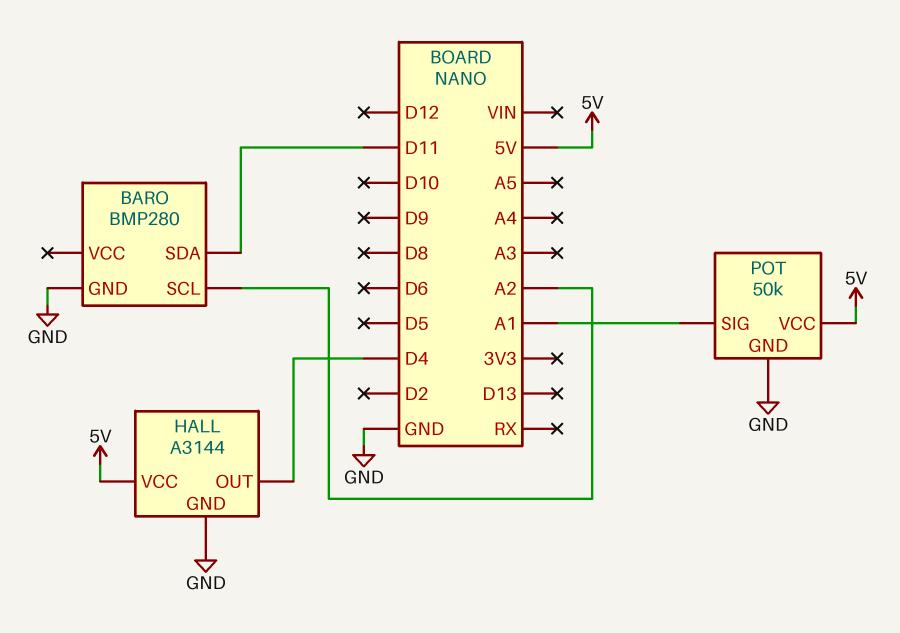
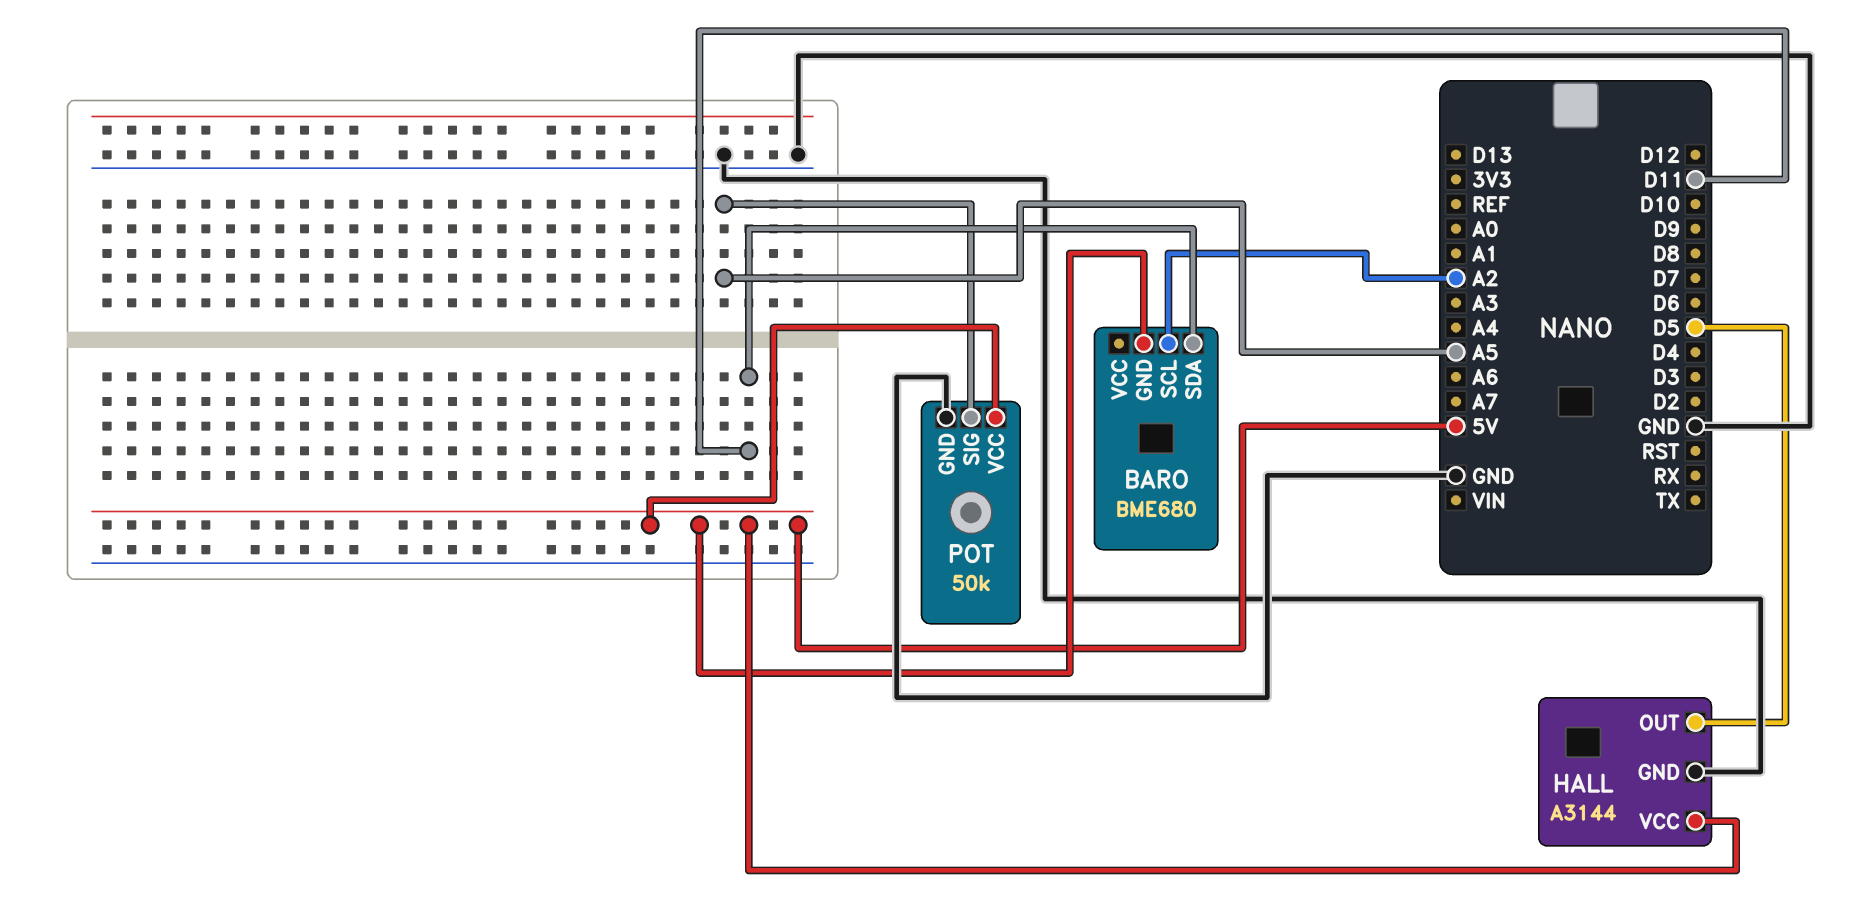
BARO: BMP280 -> BME680
BARO pin GND: GND -> 5V
HALL pin OUT: D4 -> D5
POT pin SIG: A1 -> A5

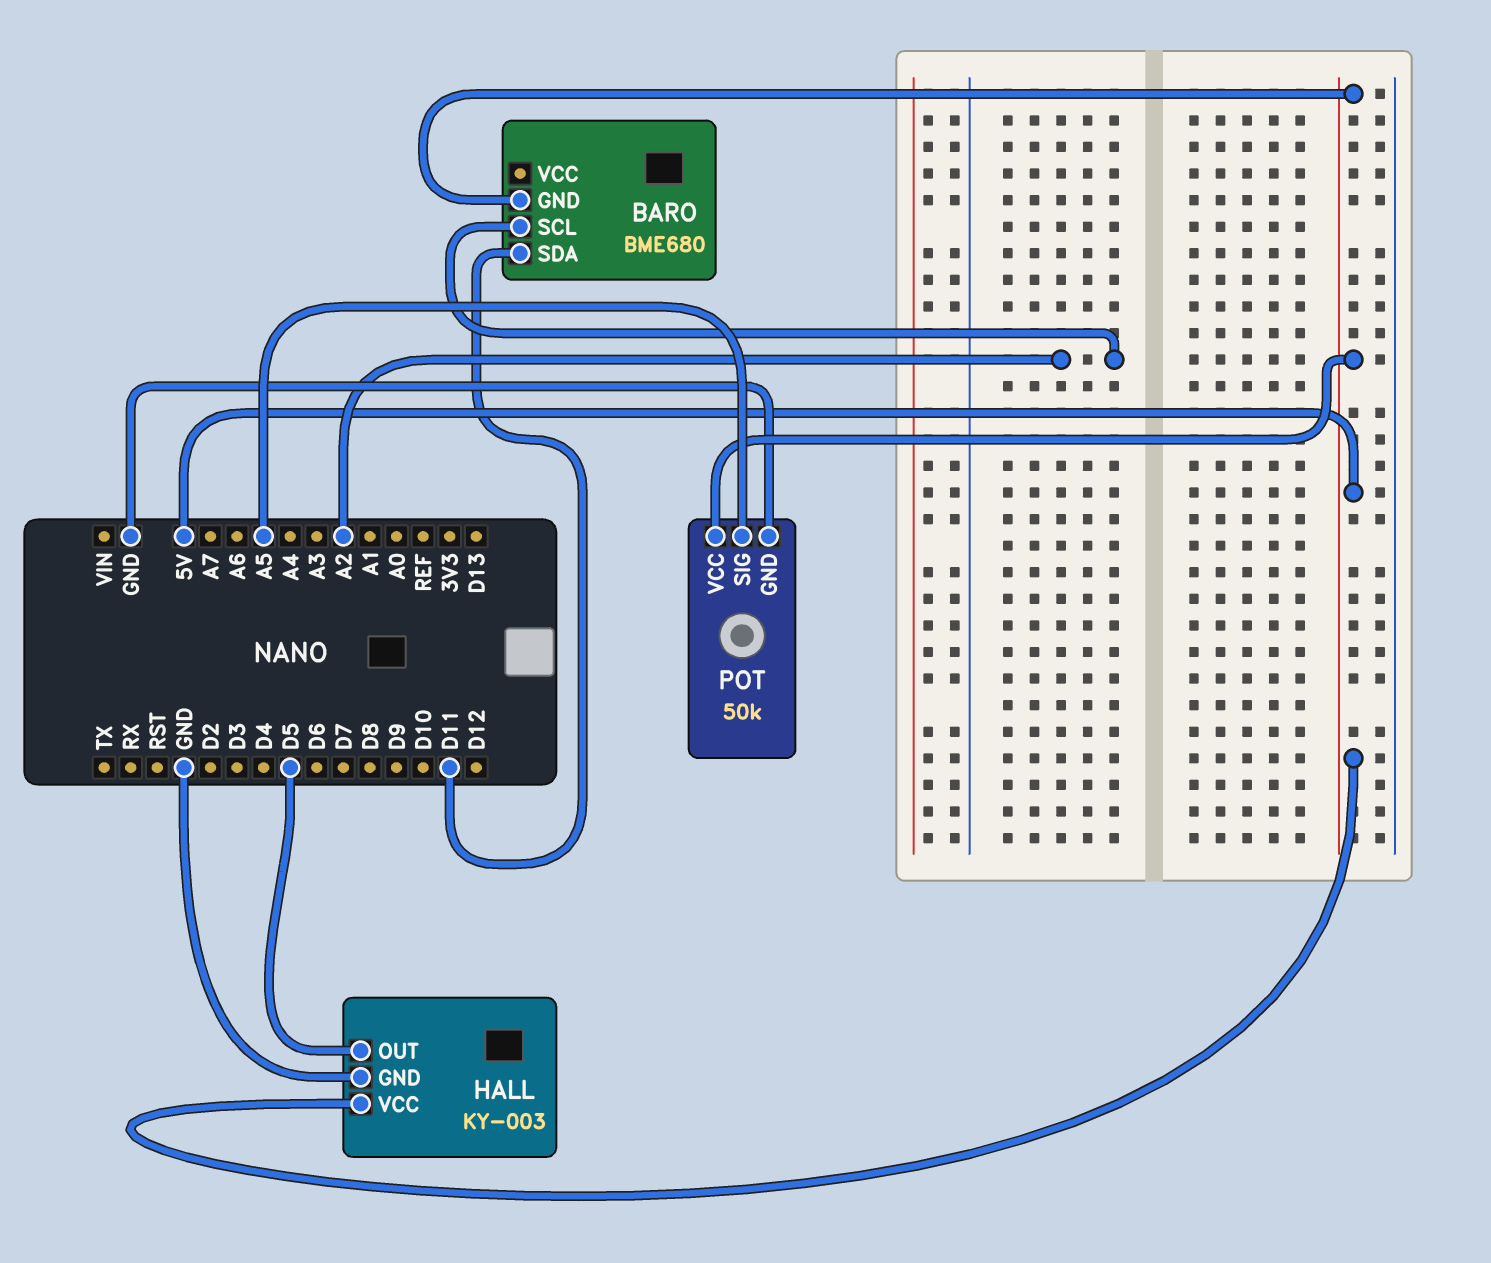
HALL: A3144 -> KY-003

